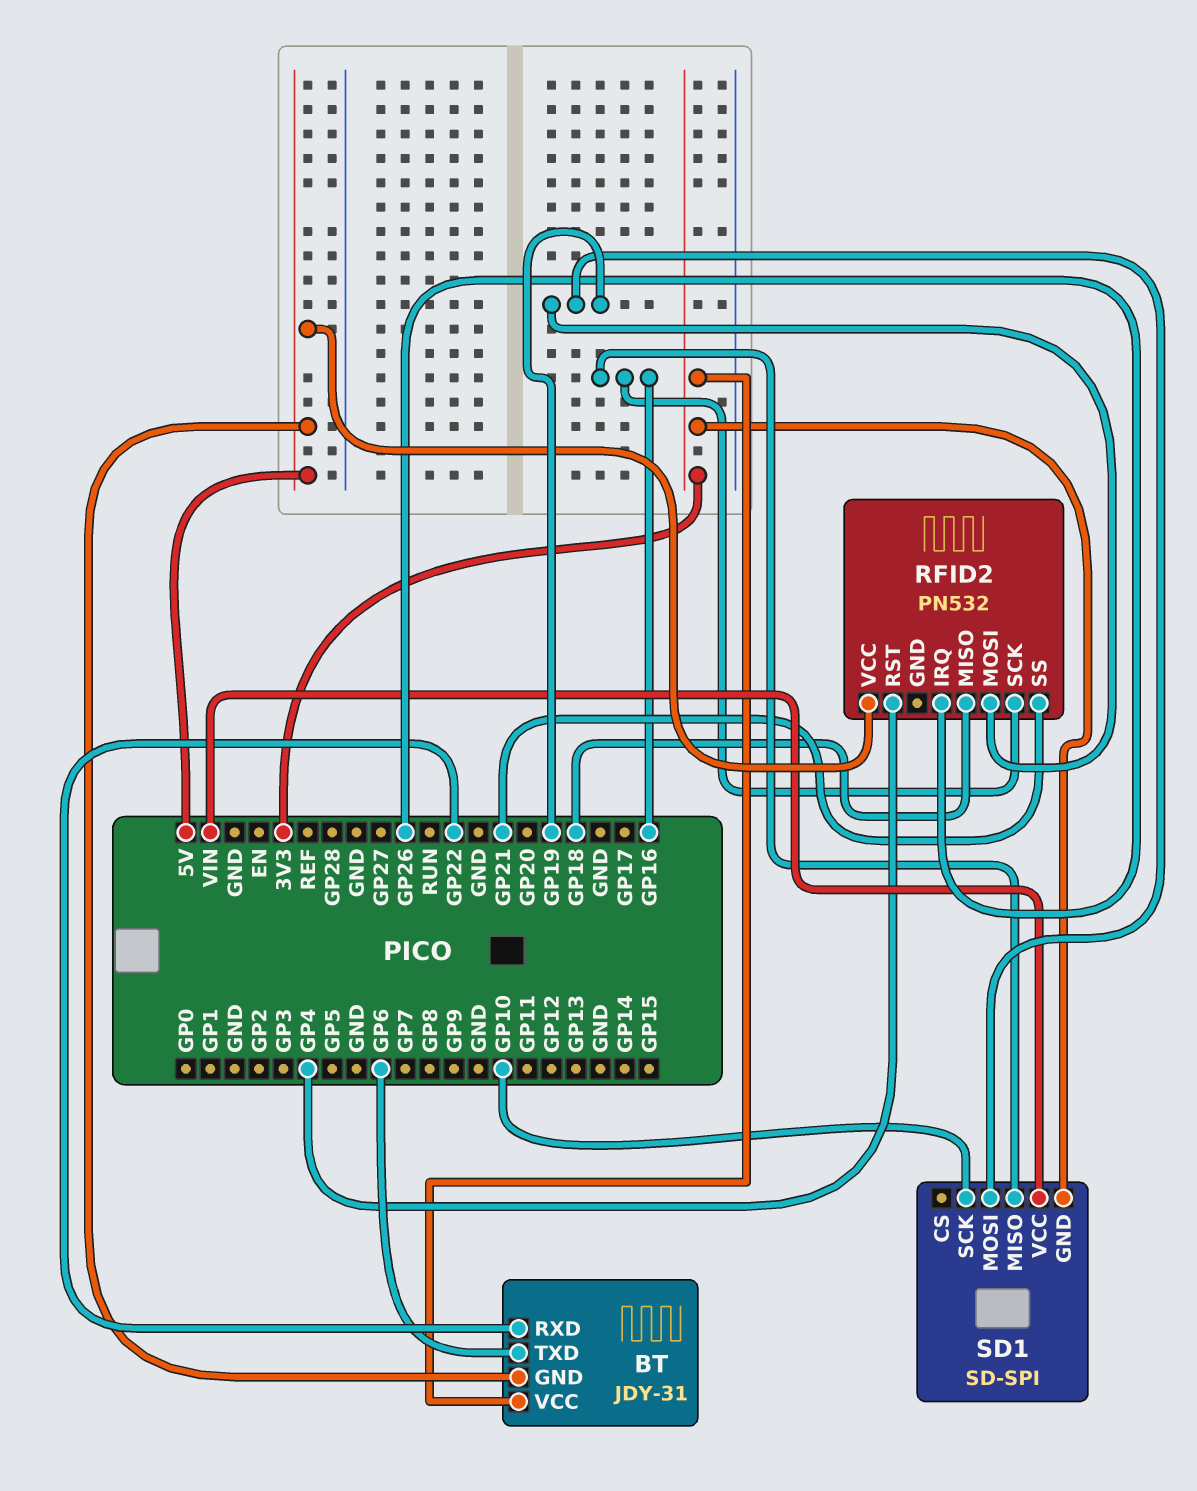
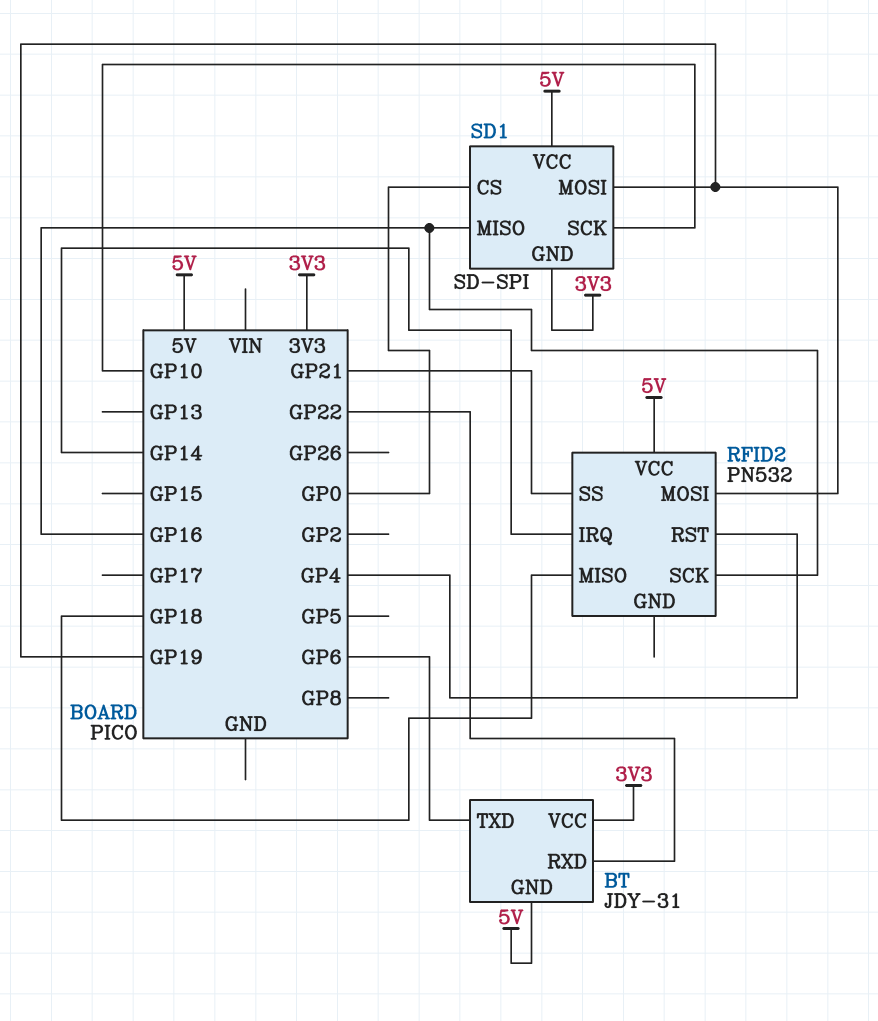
RFID2 pin IRQ: GP26 -> GP14
SD1 pin CS: none -> GP0
SD1 pin VCC: VIN -> 5V

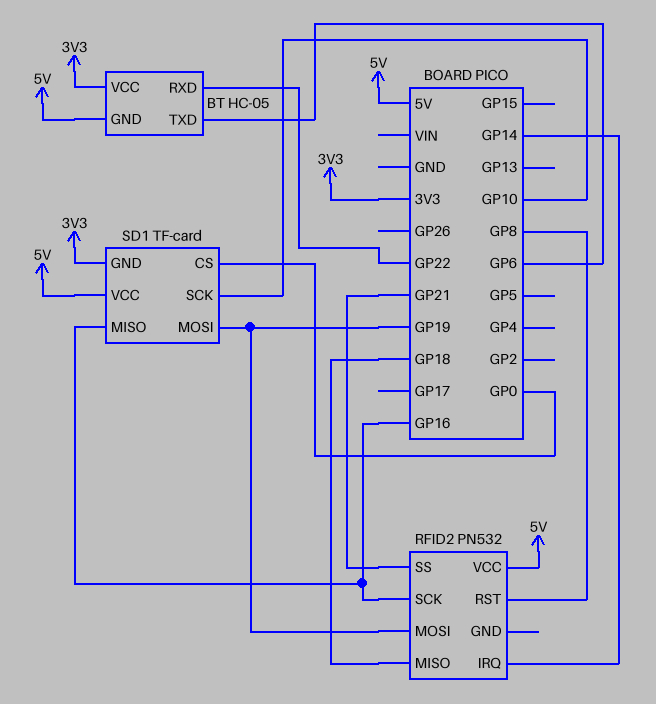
BT: JDY-31 -> HC-05
RFID2 pin RST: GP4 -> GP8
SD1: SD-SPI -> TF-card

